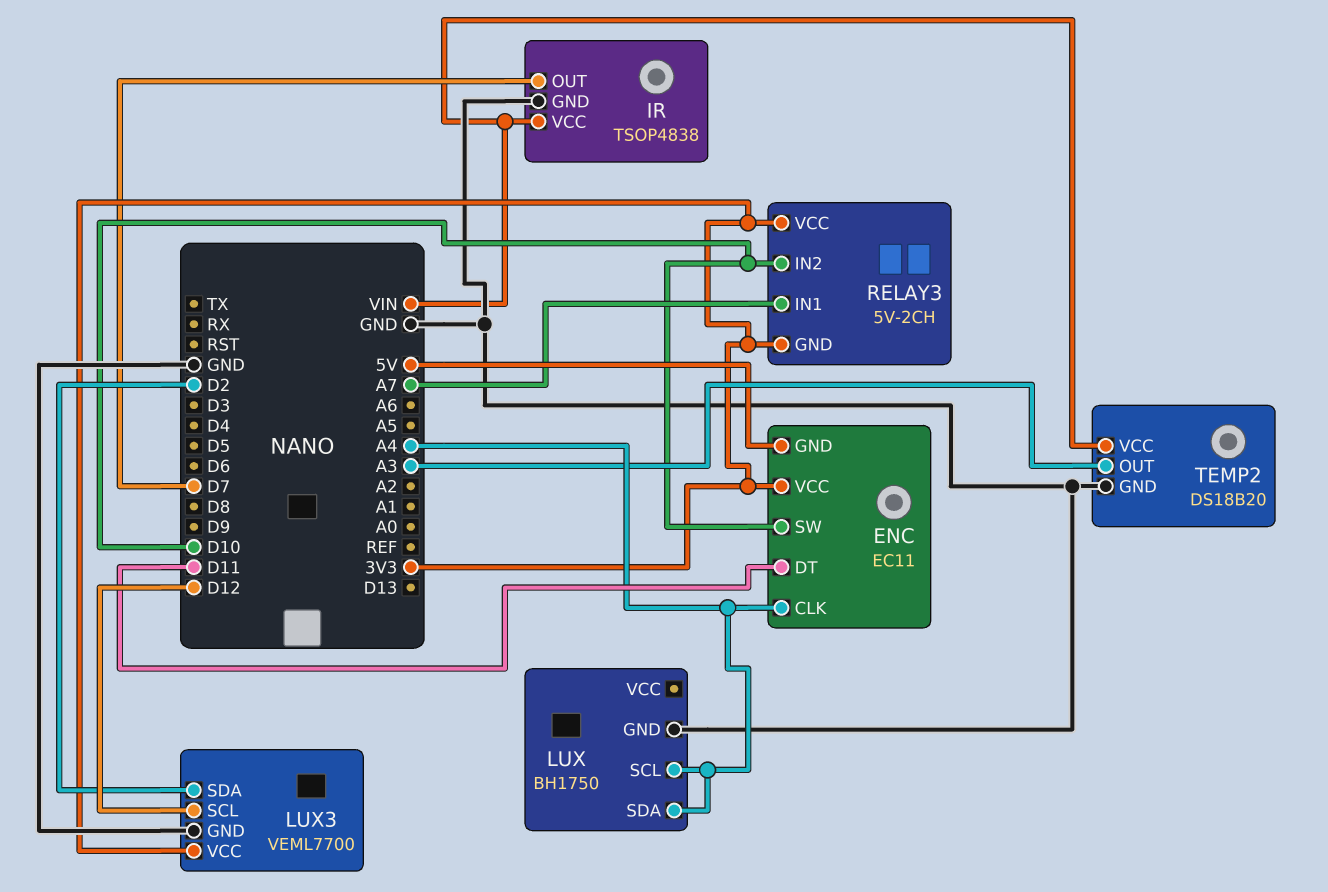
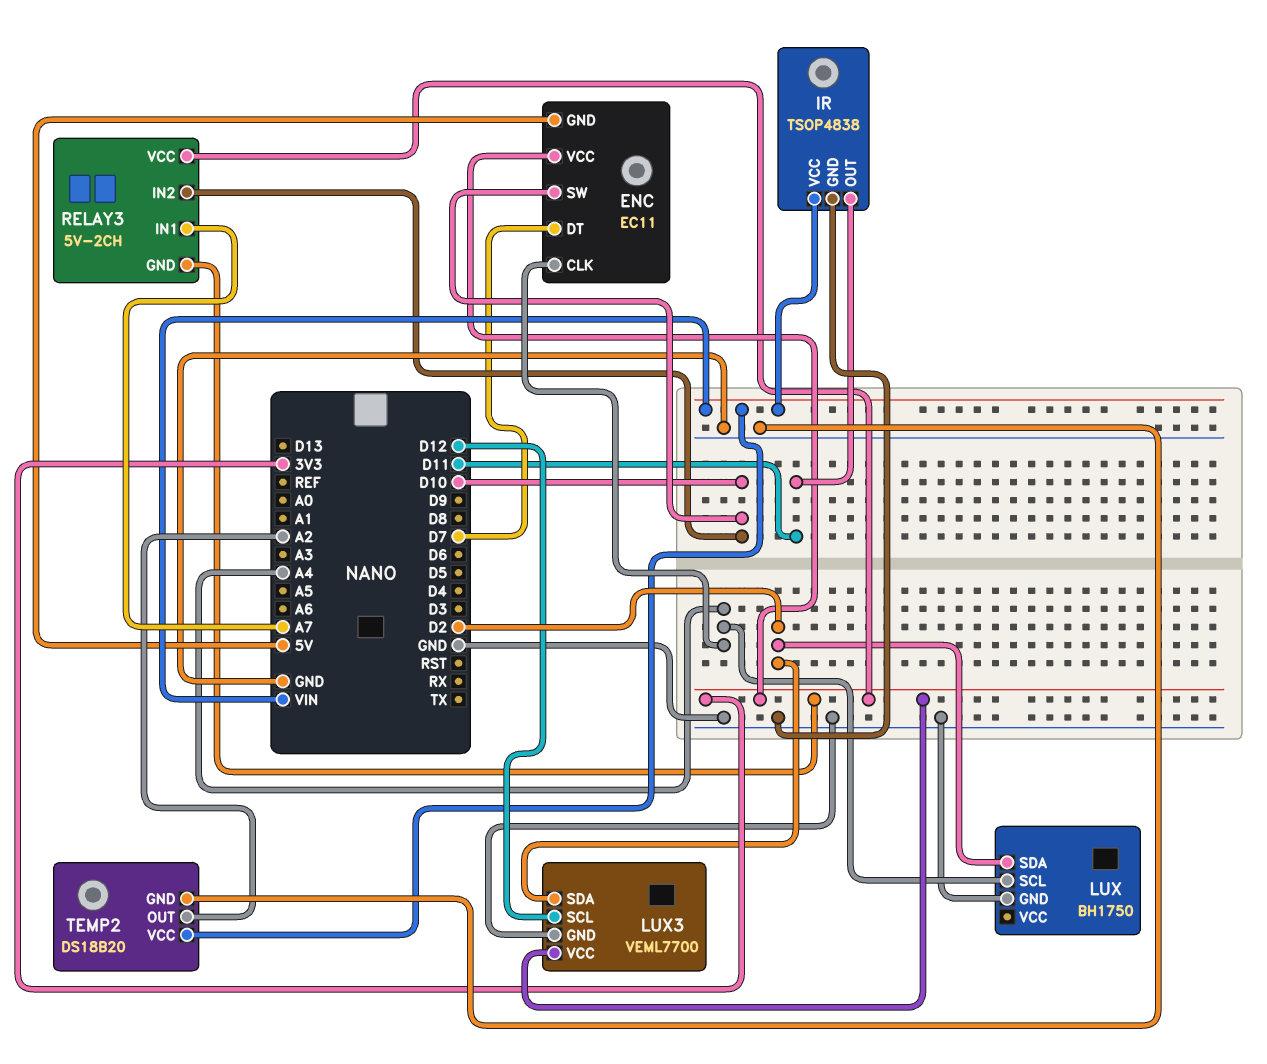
ENC pin DT: D11 -> D7
IR pin OUT: D7 -> D11
LUX pin SDA: A4 -> D2
TEMP2 pin OUT: A3 -> A2

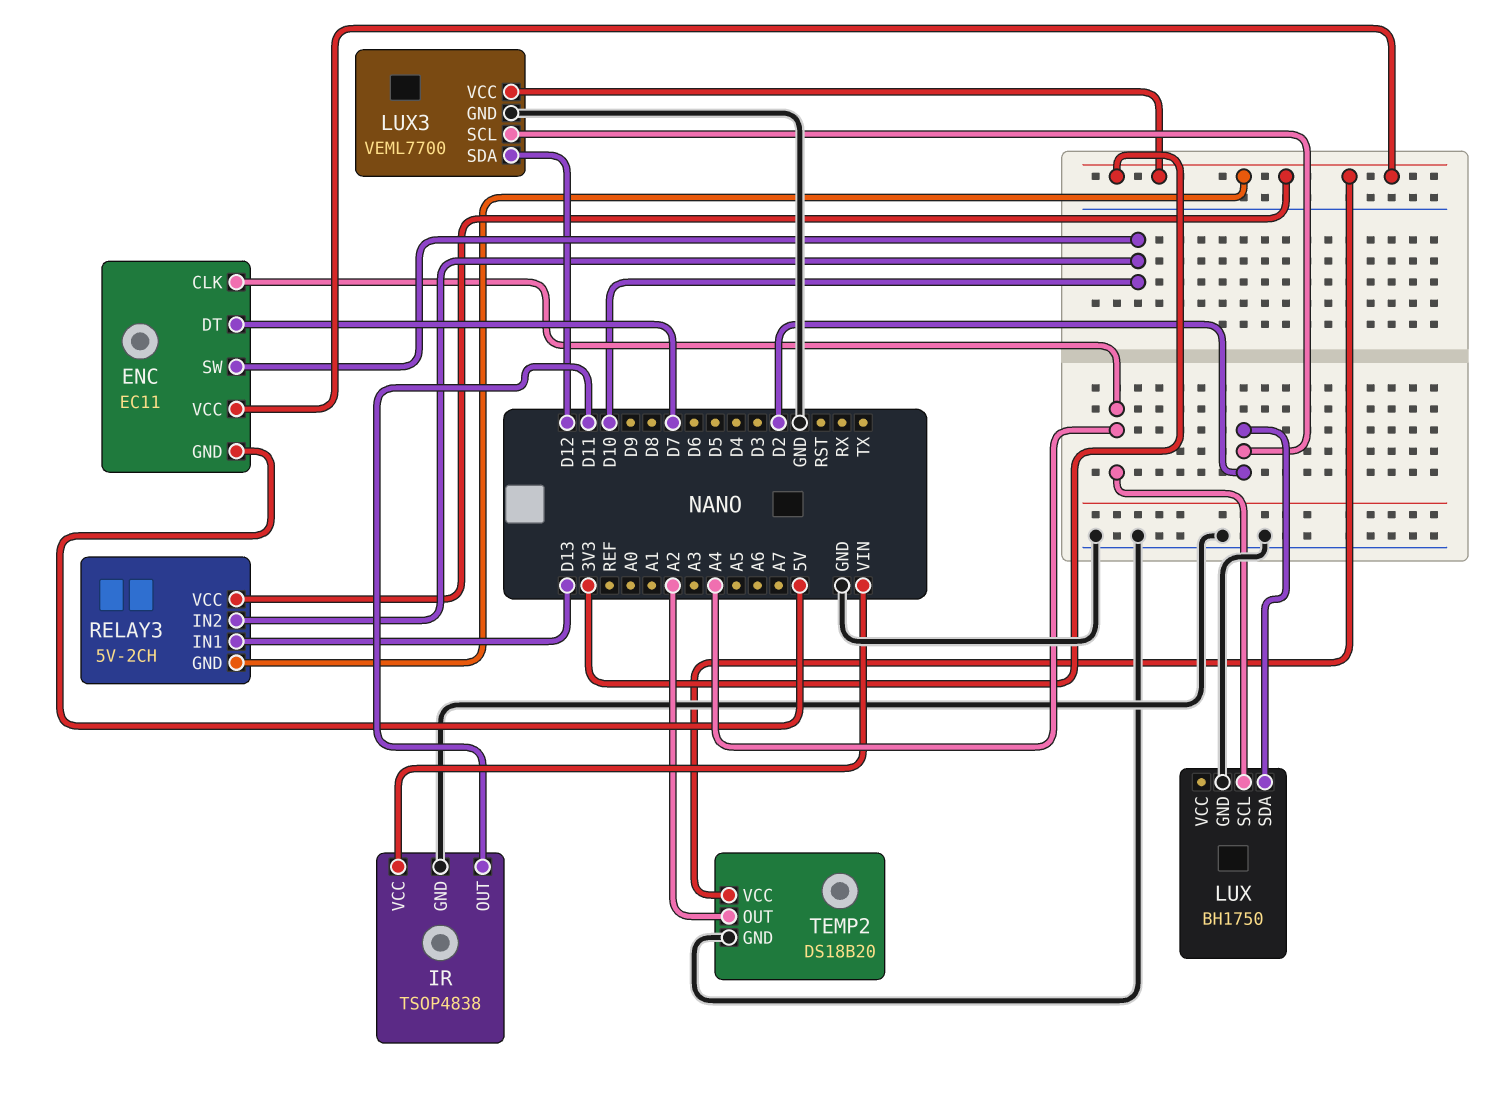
LUX3 pin SCL: D12 -> D2
LUX3 pin SDA: D2 -> D12
RELAY3 pin IN1: A7 -> D13
TEMP2 pin VCC: VIN -> 3V3

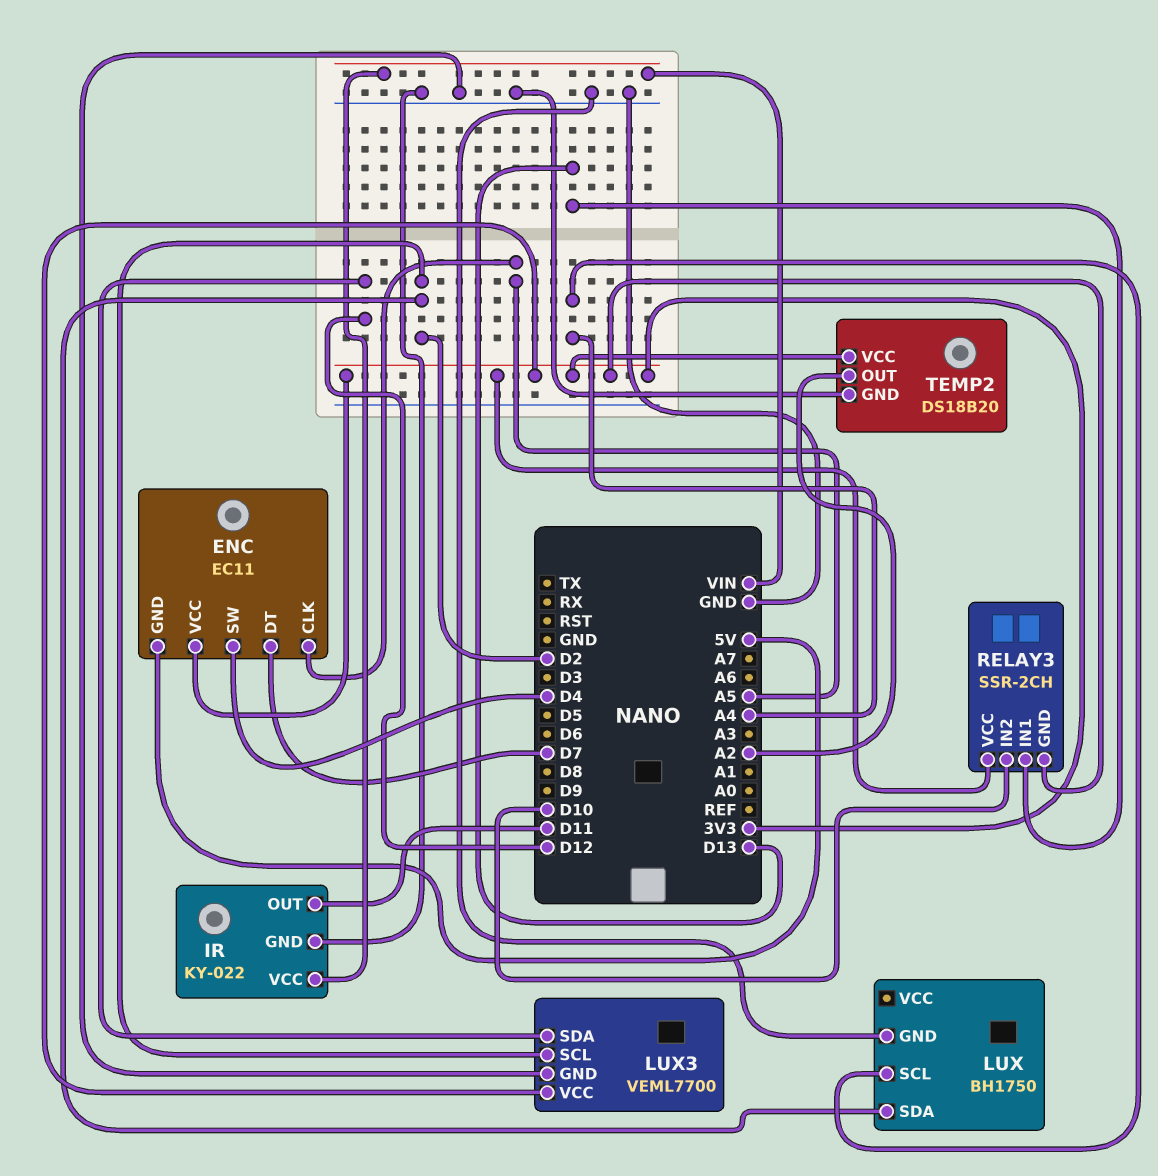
ENC pin CLK: A4 -> A5
ENC pin SW: D10 -> D4
IR: TSOP4838 -> KY-022
RELAY3: 5V-2CH -> SSR-2CH

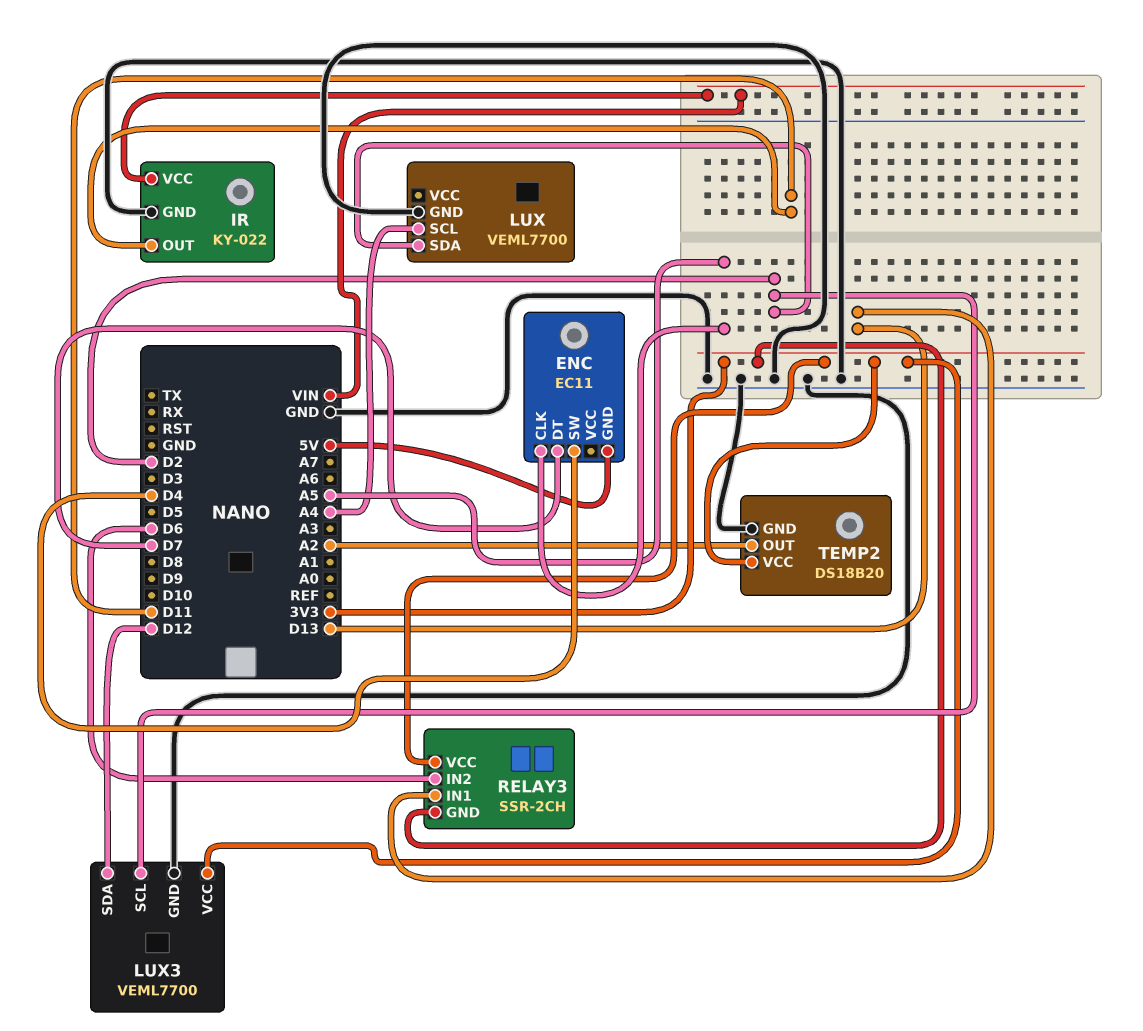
ENC pin VCC: 3V3 -> none
LUX: BH1750 -> VEML7700
RELAY3 pin IN2: D10 -> D6

